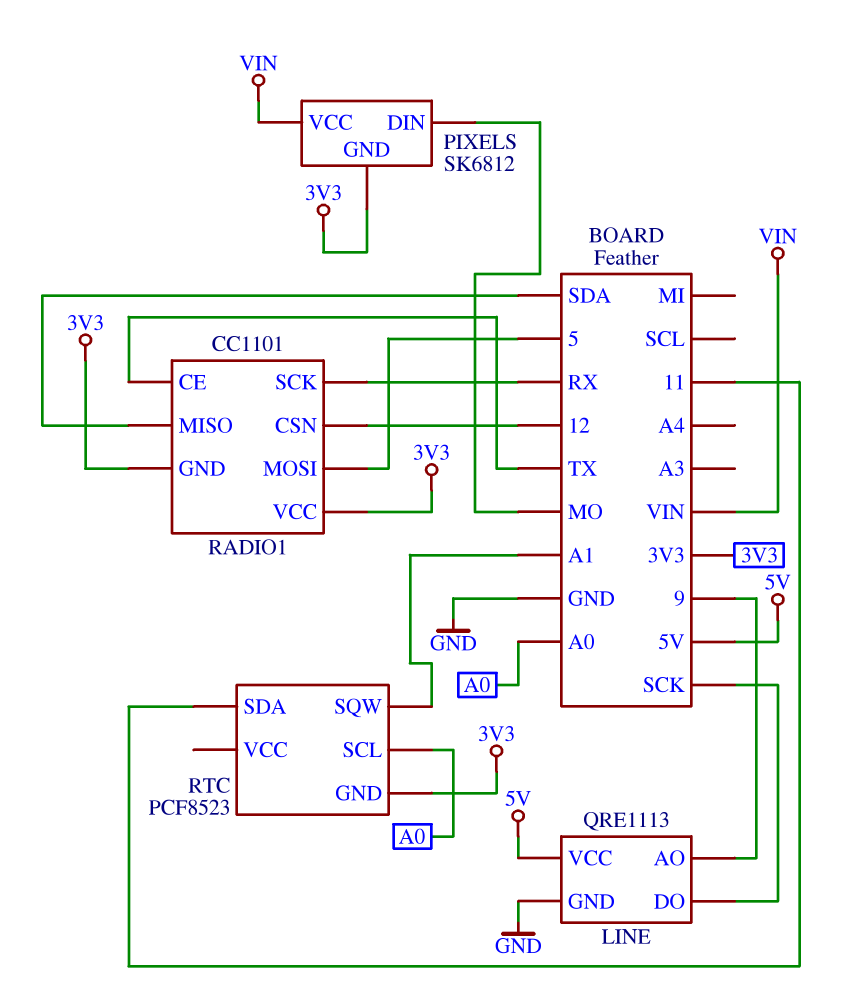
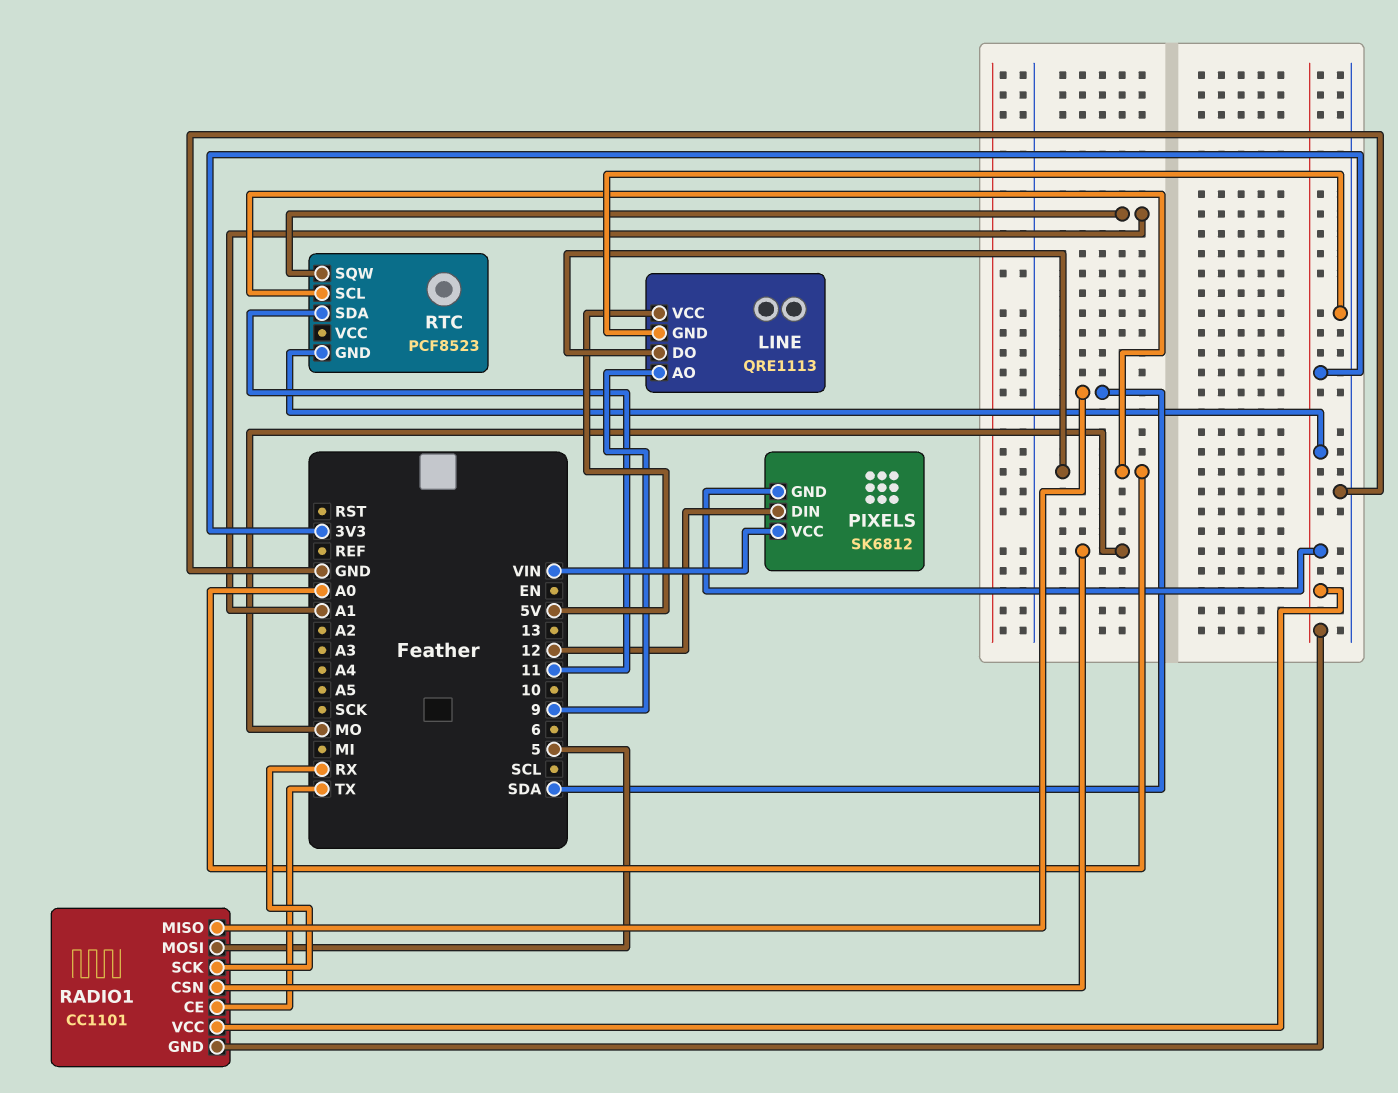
LINE pin DO: SCK -> A0
PIXELS pin DIN: MO -> 12
RADIO1 pin CSN: 12 -> MO

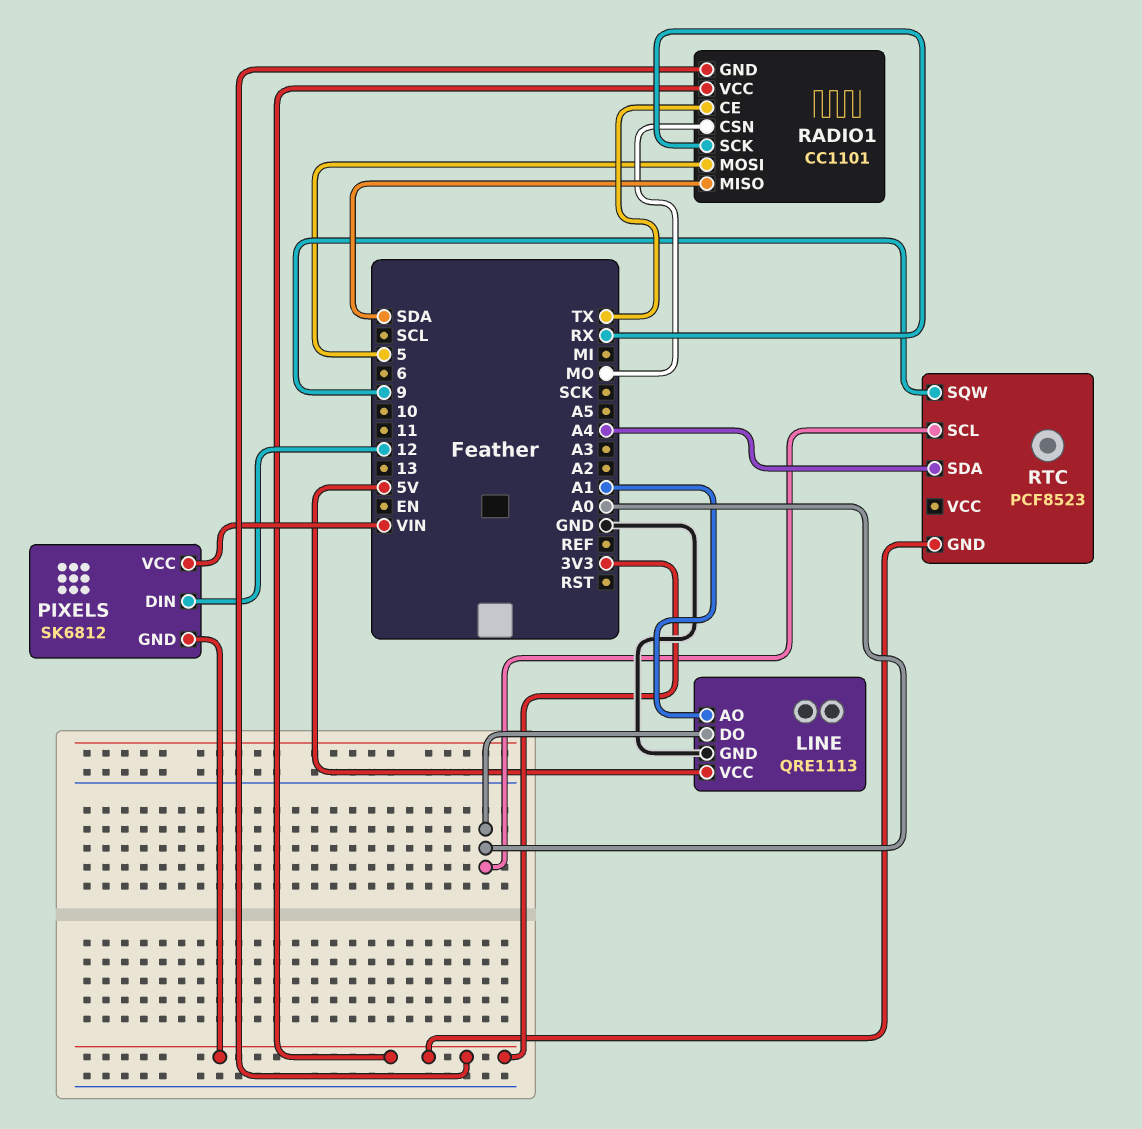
LINE pin AO: 9 -> A1
RTC pin SDA: 11 -> A4
RTC pin SQW: A1 -> 9

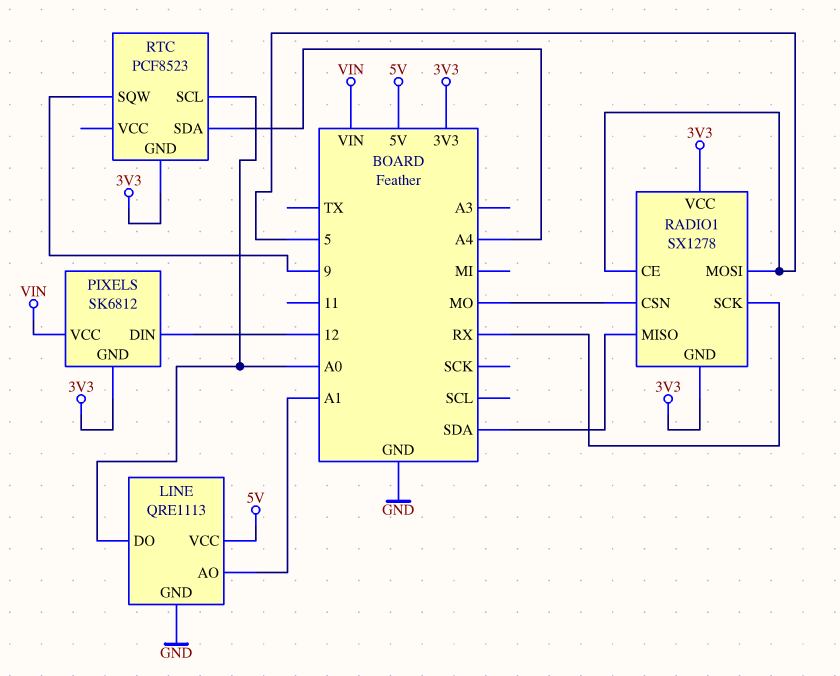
RADIO1: CC1101 -> SX1278
RADIO1 pin CE: TX -> 5

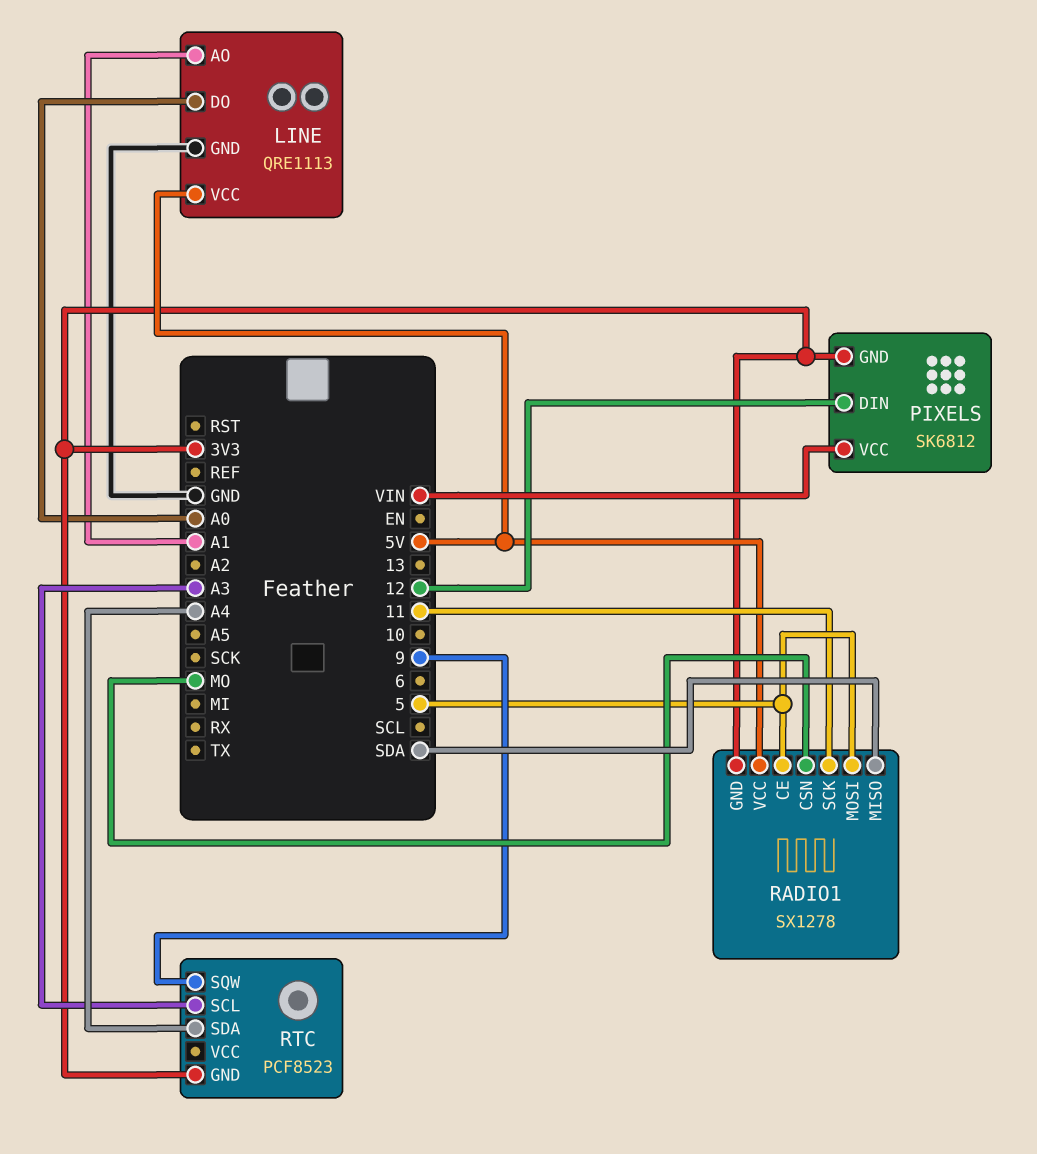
RADIO1 pin SCK: RX -> 11
RADIO1 pin VCC: 3V3 -> 5V
RTC pin SCL: A0 -> A3

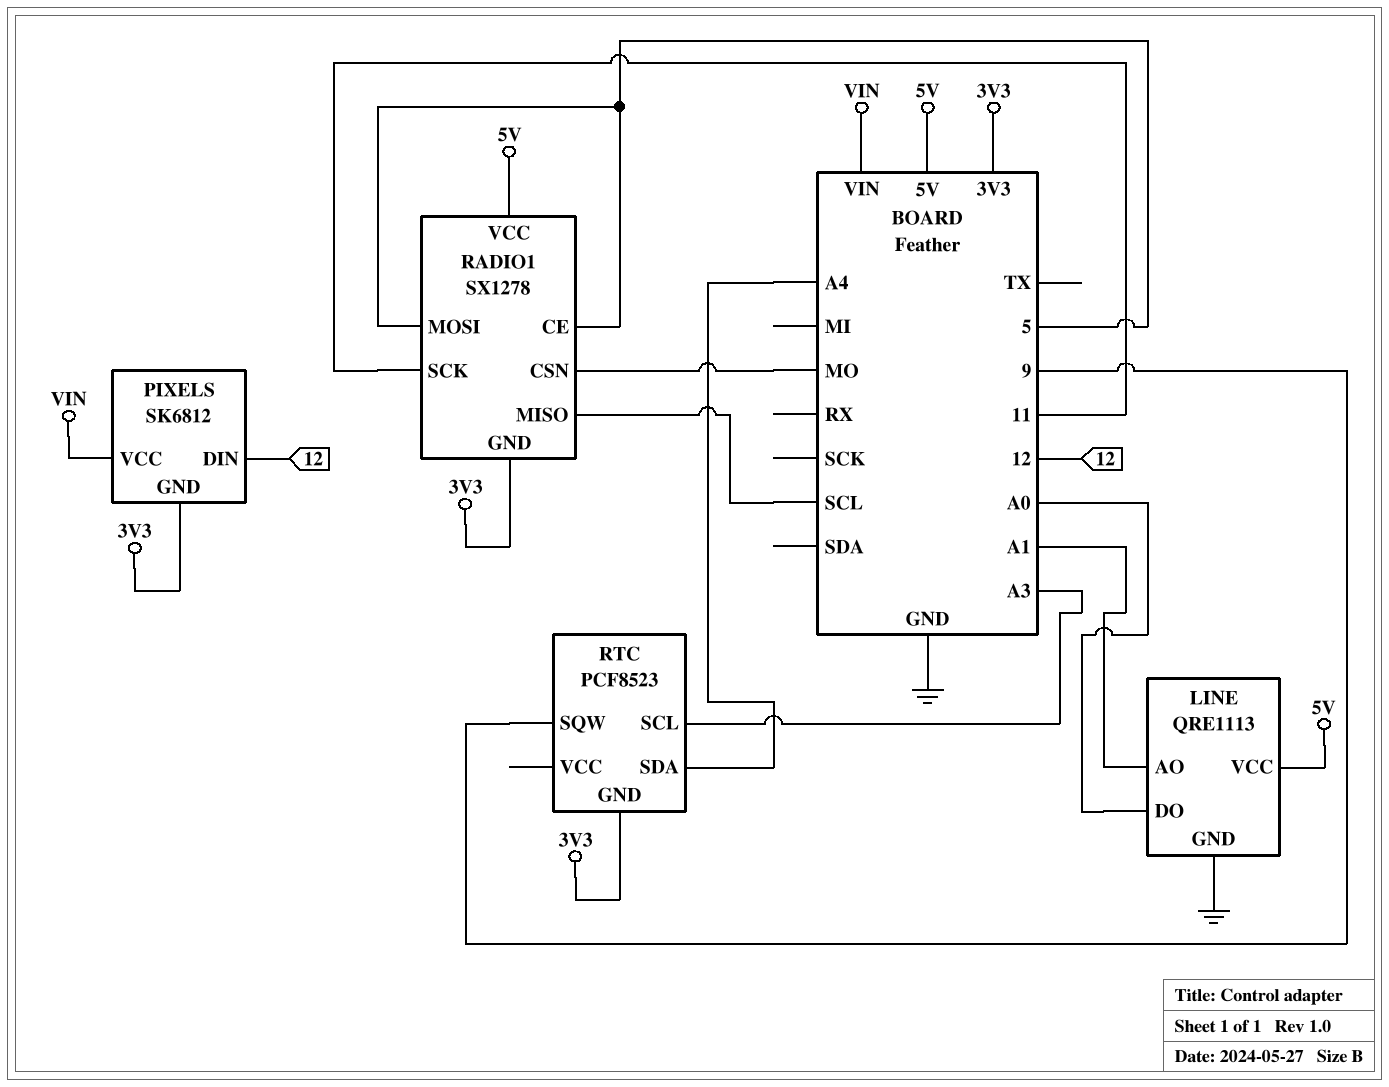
RADIO1 pin MISO: SDA -> SCL

